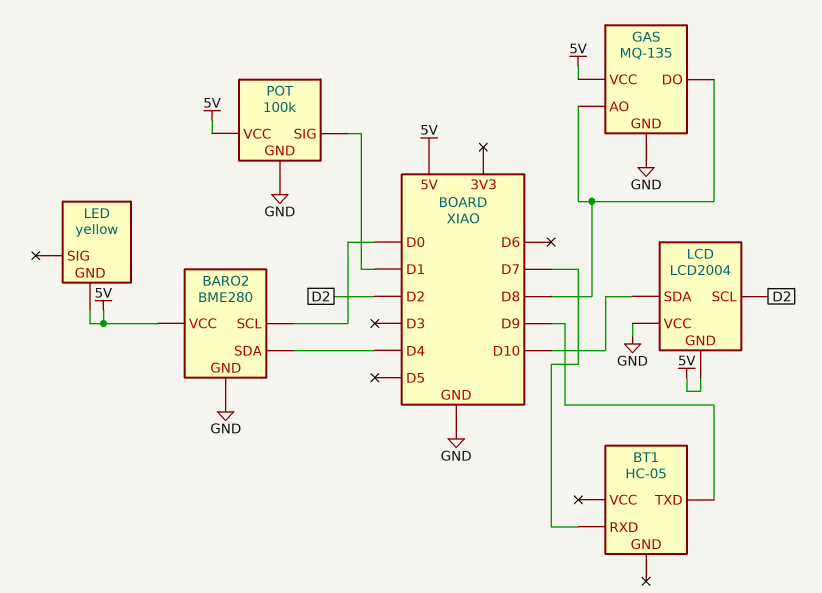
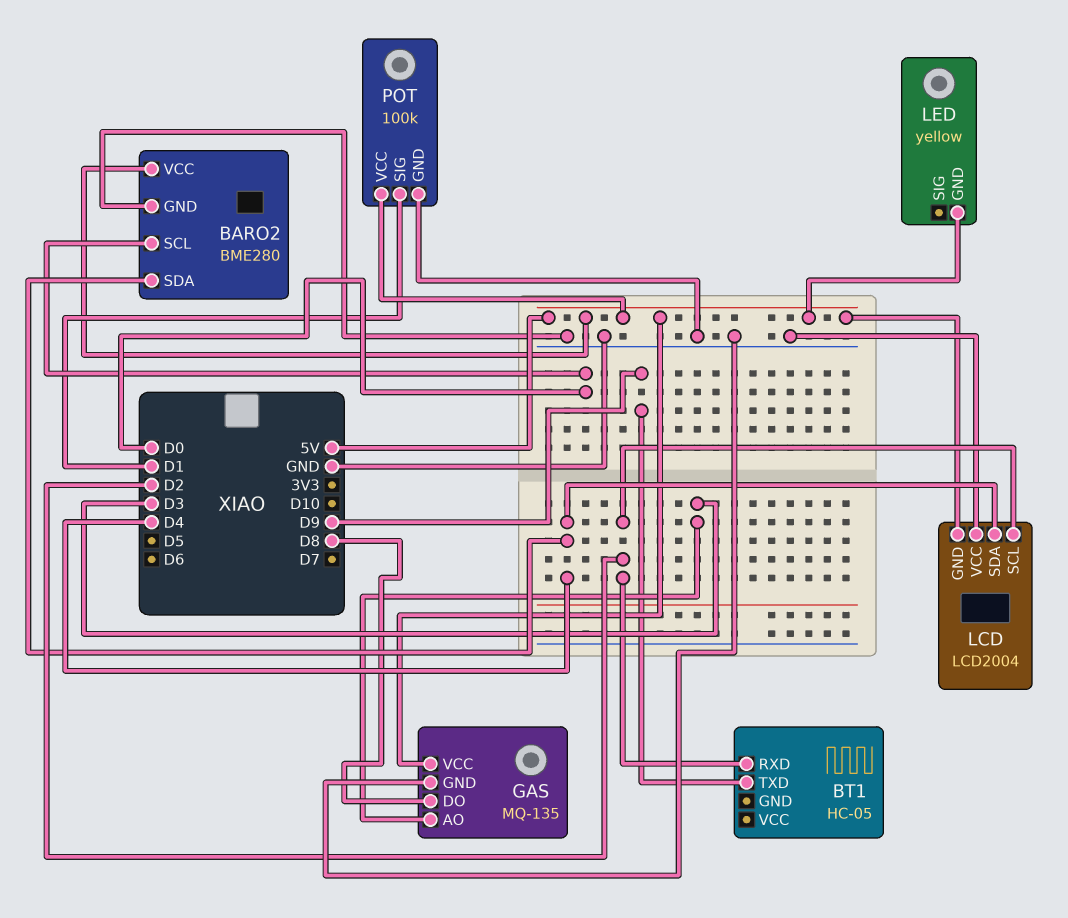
BT1 pin RXD: D7 -> D2
GAS pin AO: D8 -> D3
LCD pin SDA: D10 -> D4

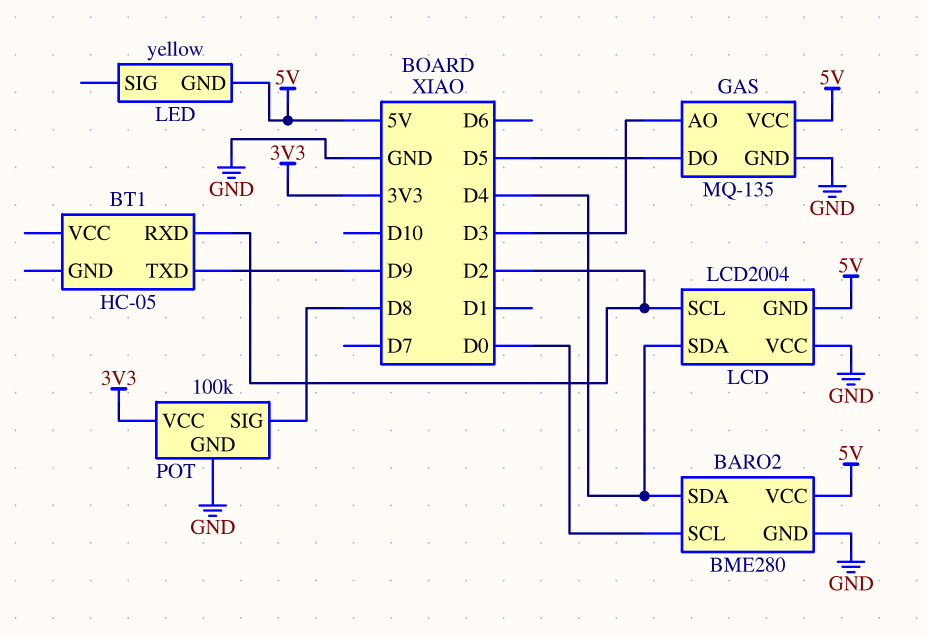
GAS pin DO: D8 -> D5
POT pin SIG: D1 -> D8
POT pin VCC: 5V -> 3V3

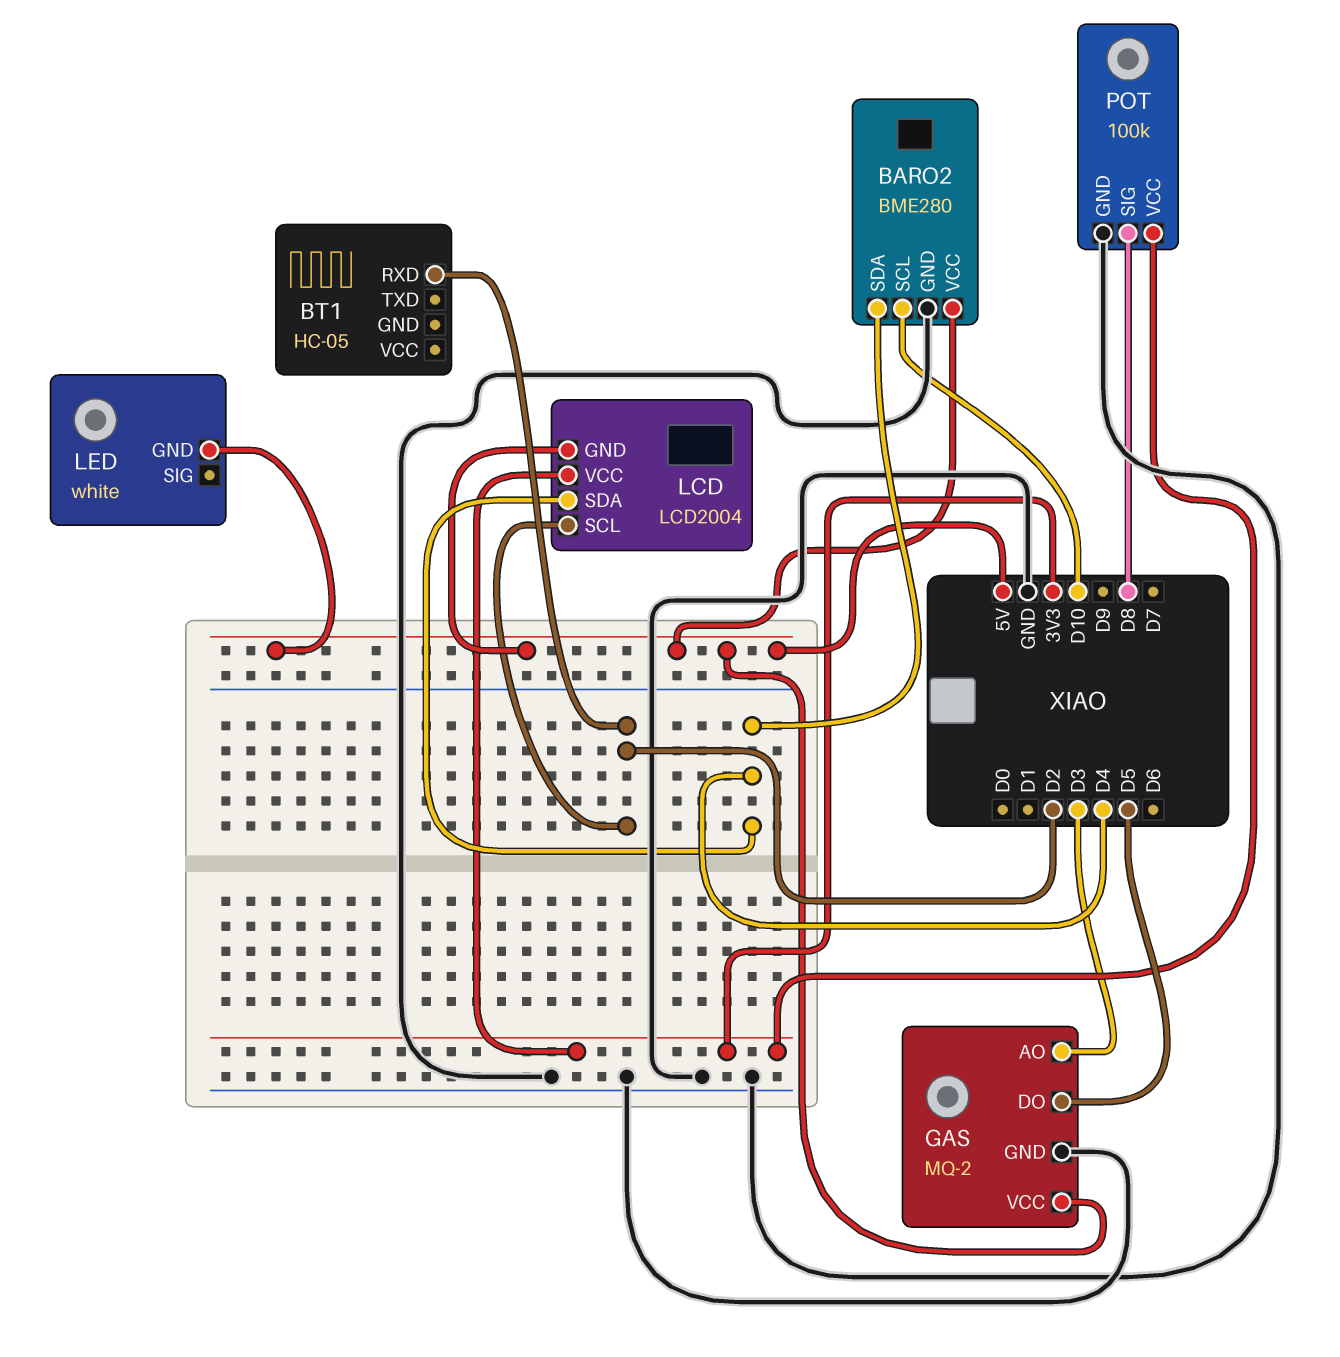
BARO2 pin SCL: D0 -> D10
BT1 pin TXD: D9 -> none
GAS: MQ-135 -> MQ-2
LCD pin VCC: GND -> 3V3
LED: yellow -> white

